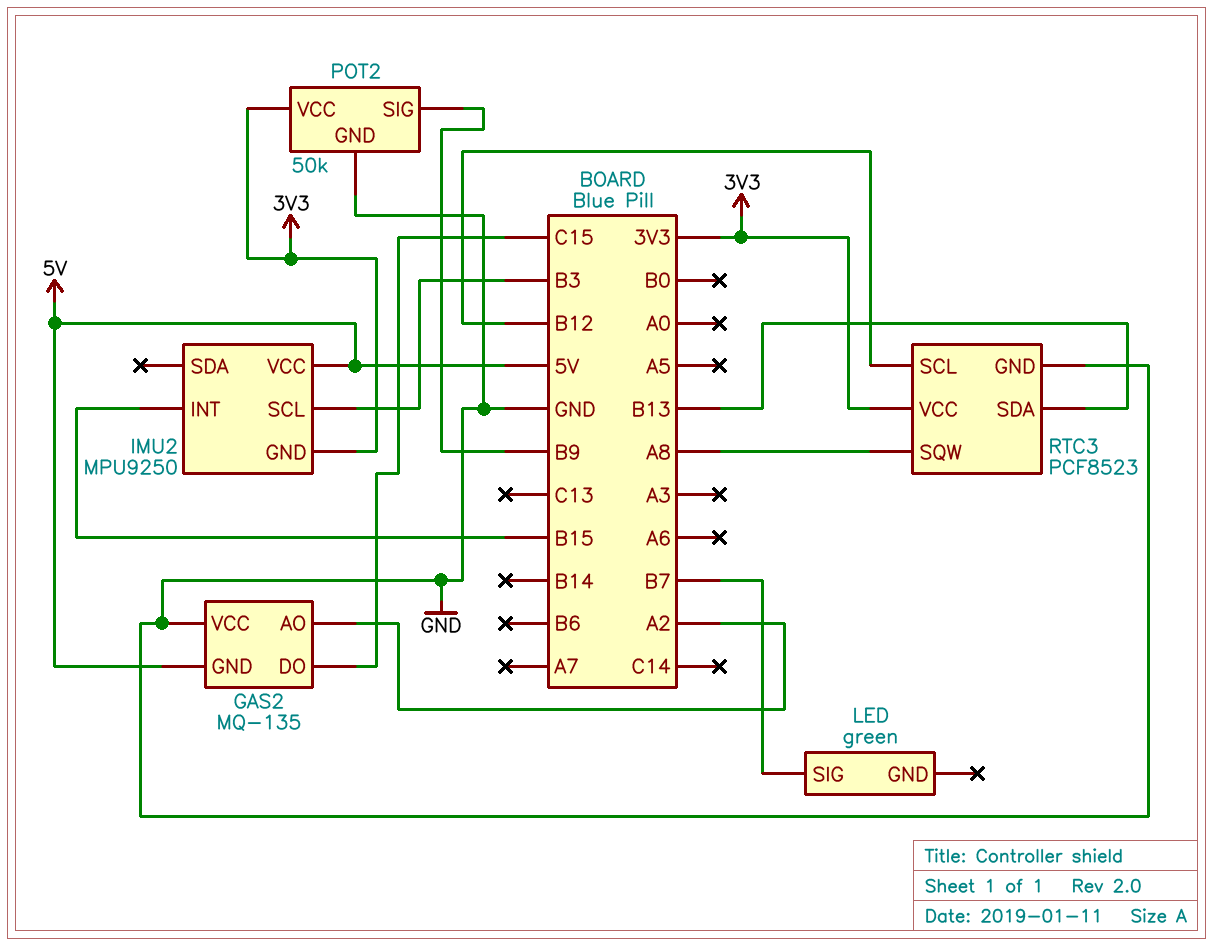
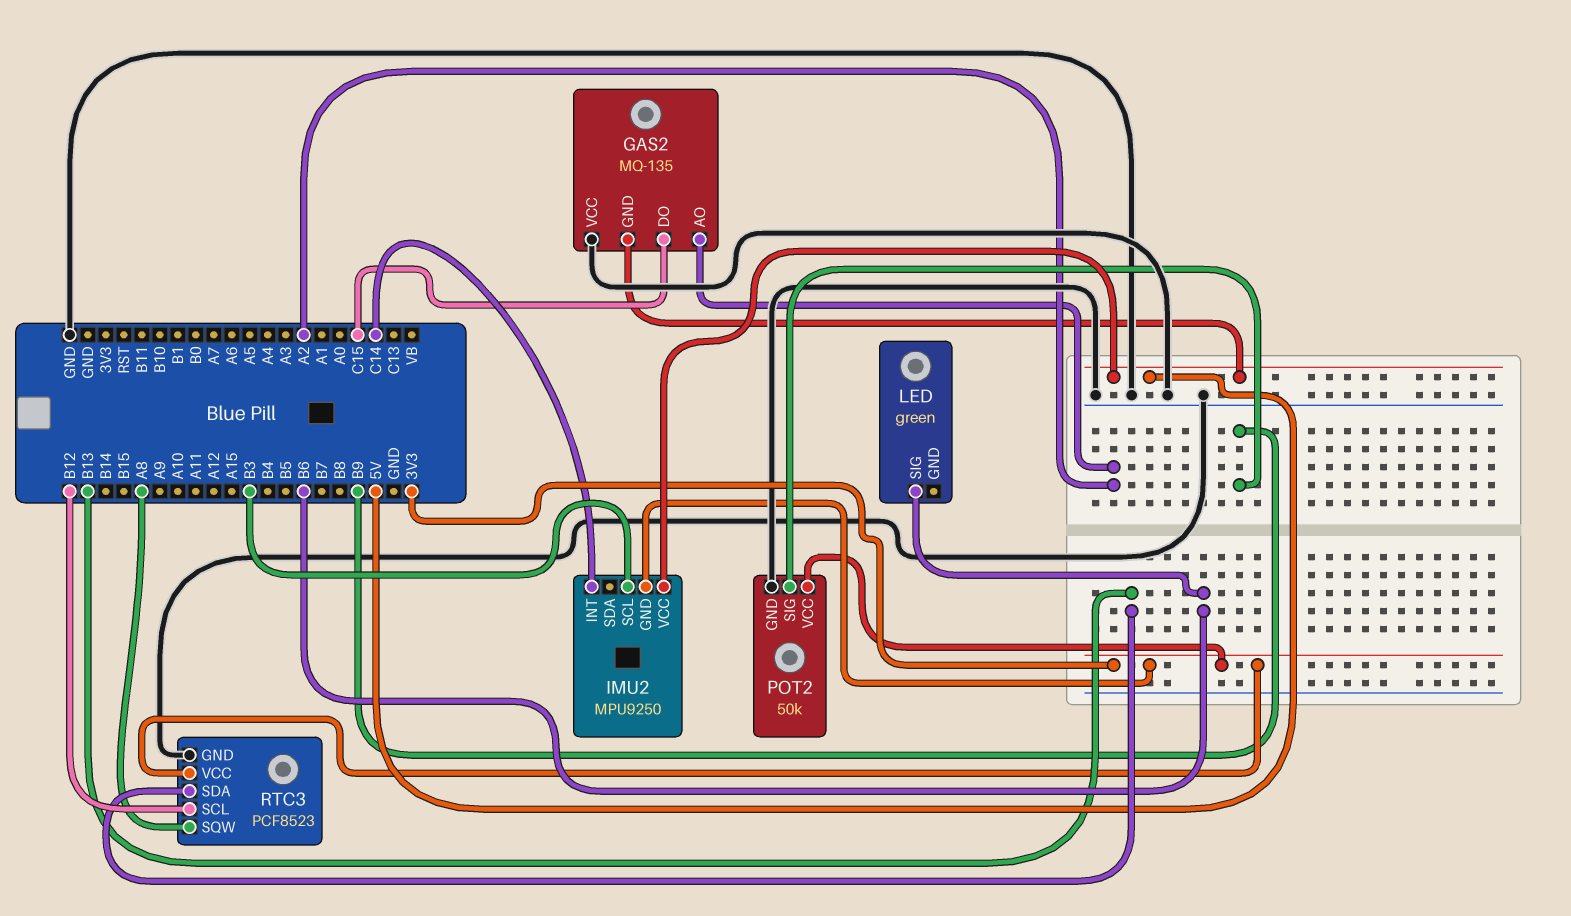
IMU2 pin INT: B15 -> C14
LED pin SIG: B7 -> B6

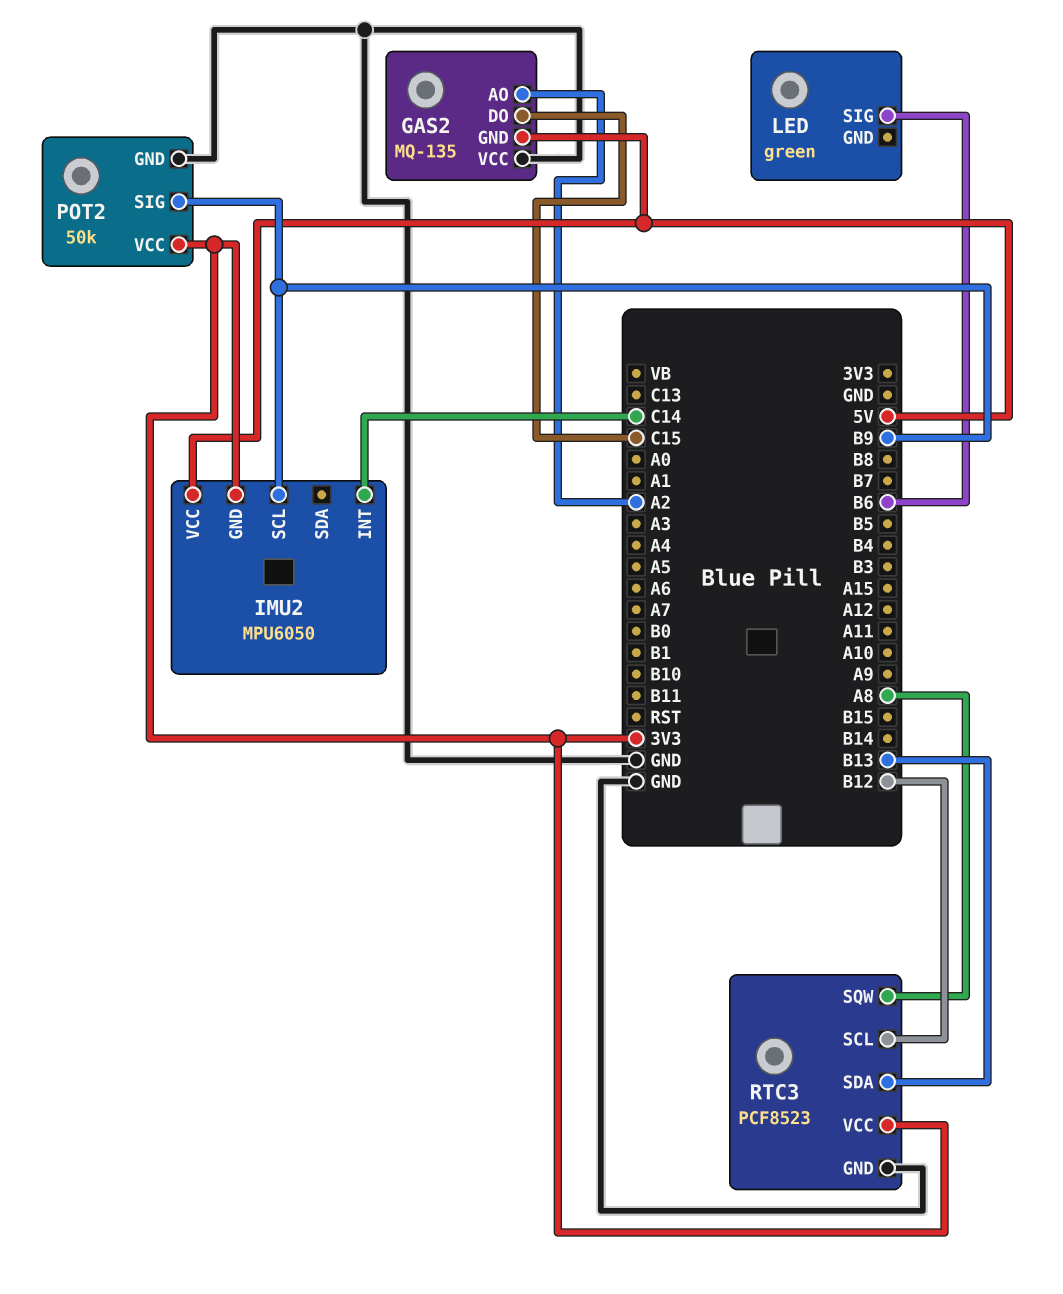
IMU2: MPU9250 -> MPU6050
IMU2 pin SCL: B3 -> B9

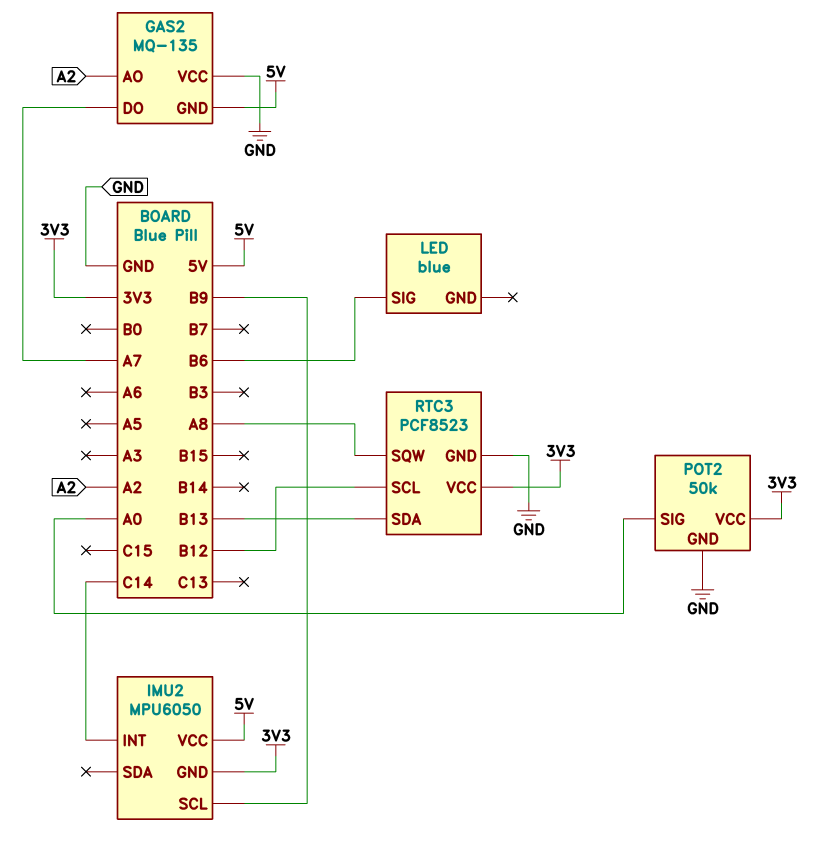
GAS2 pin DO: C15 -> A7
LED: green -> blue
POT2 pin SIG: B9 -> A0

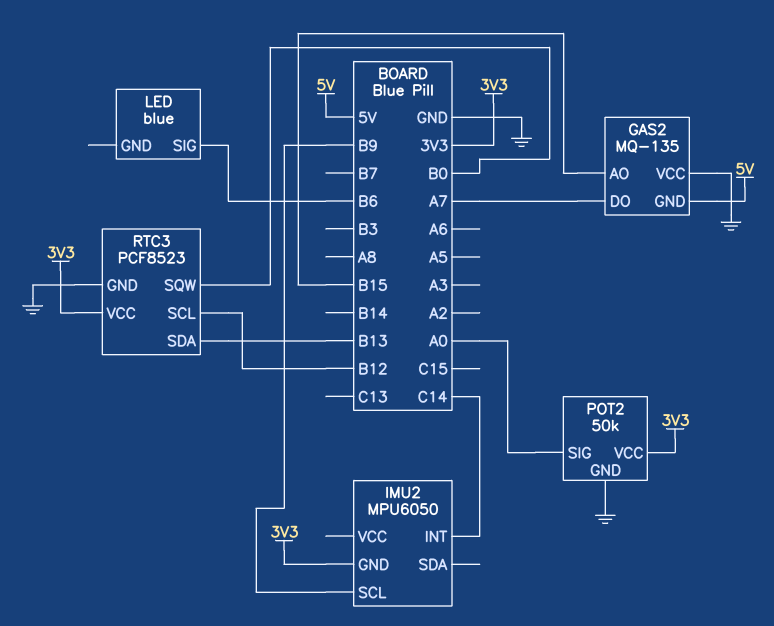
GAS2 pin AO: A2 -> B15
IMU2 pin VCC: 5V -> none
RTC3 pin SQW: A8 -> B0

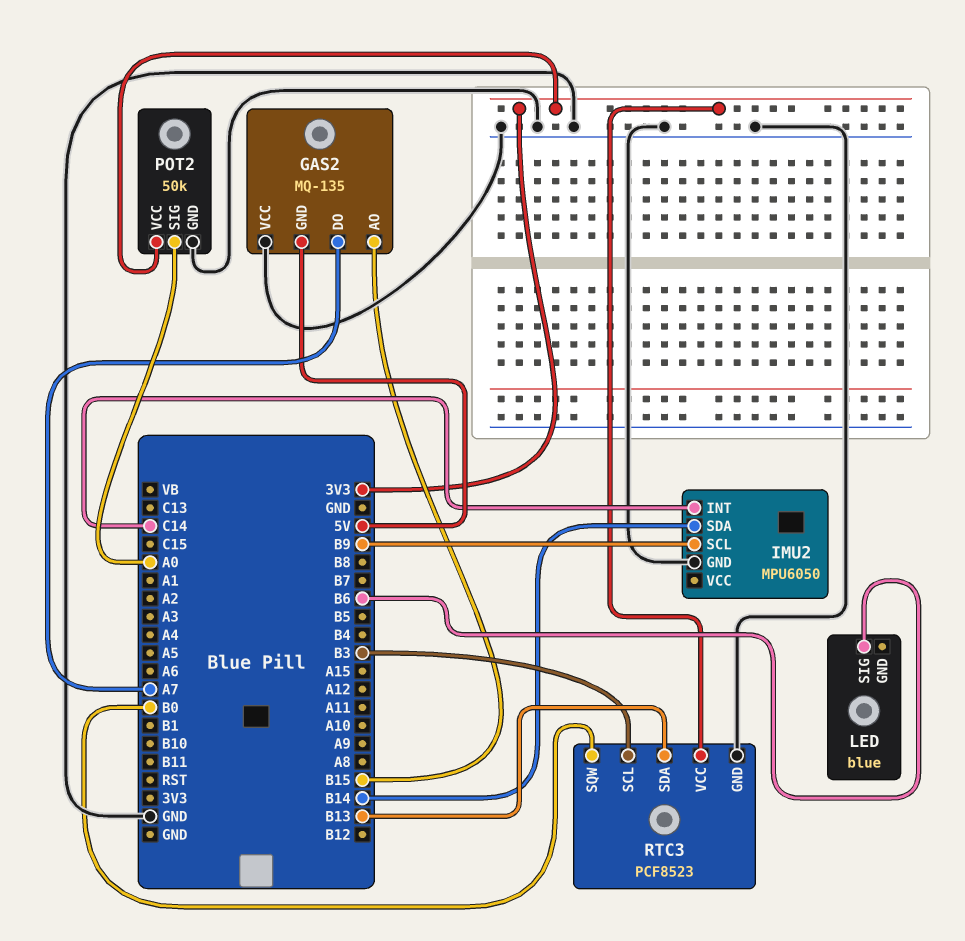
IMU2 pin GND: 3V3 -> GND
IMU2 pin SDA: none -> B14
RTC3 pin SCL: B12 -> B3

